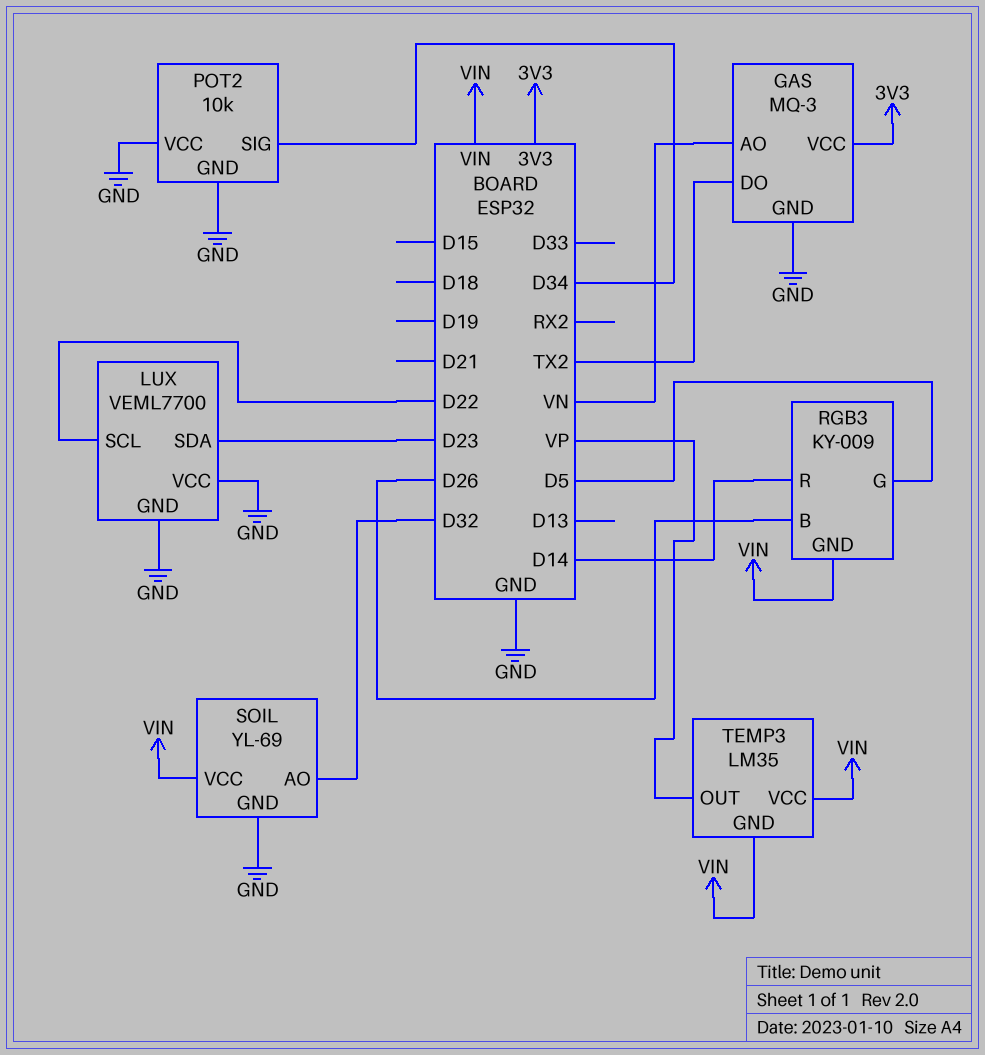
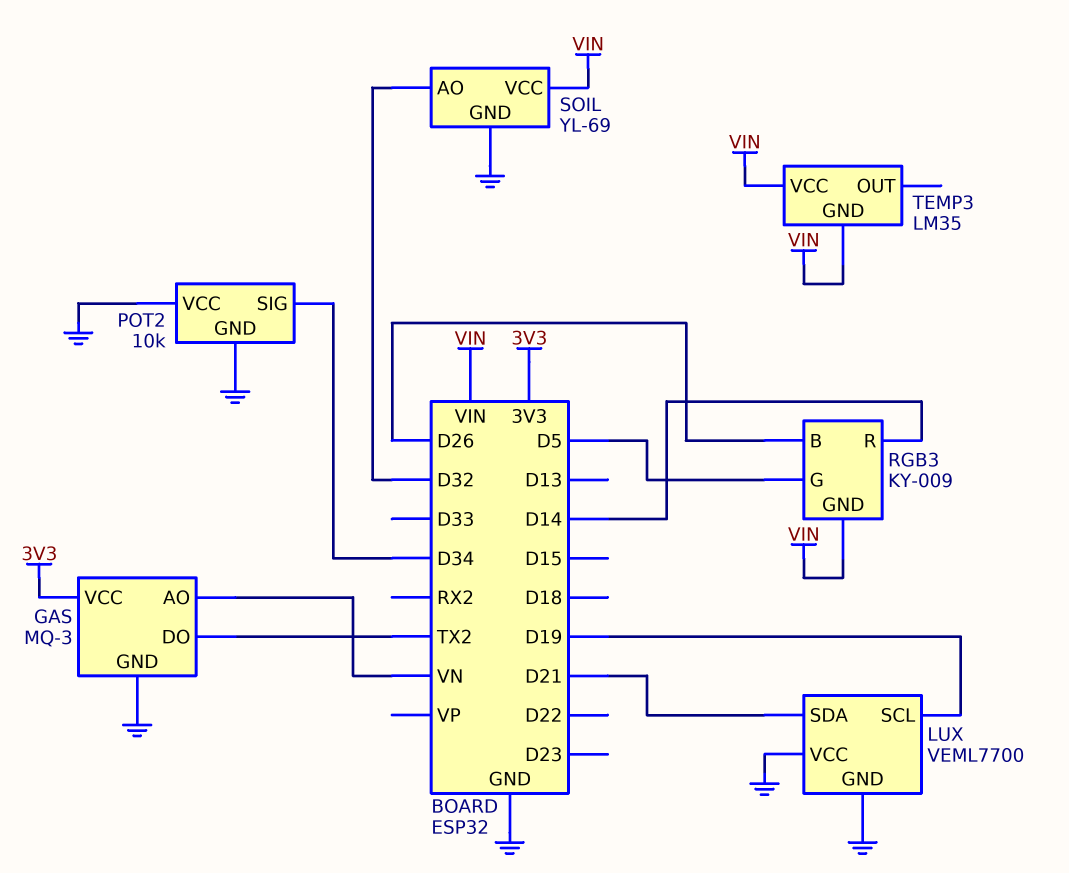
LUX pin SCL: D22 -> D19
LUX pin SDA: D23 -> D21
TEMP3 pin OUT: VP -> none

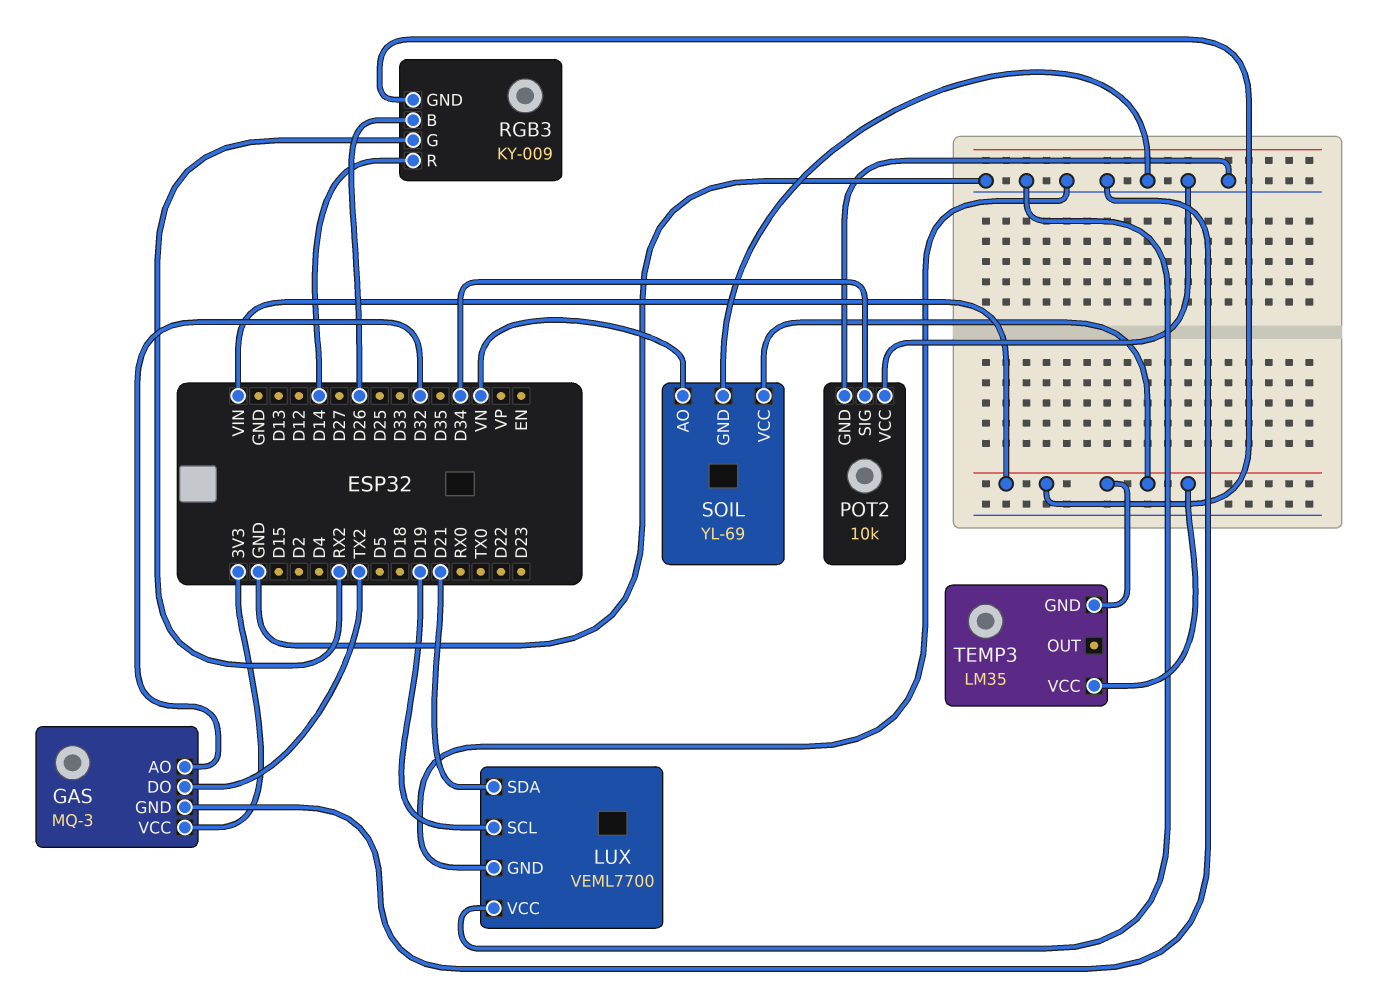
GAS pin AO: VN -> D32
RGB3 pin G: D5 -> RX2
SOIL pin AO: D32 -> VN

